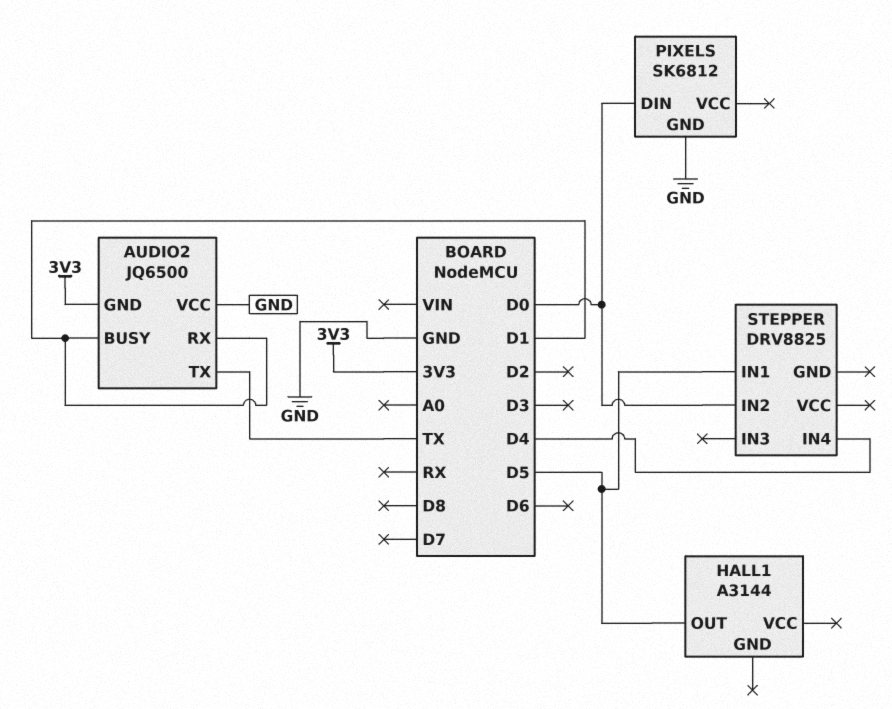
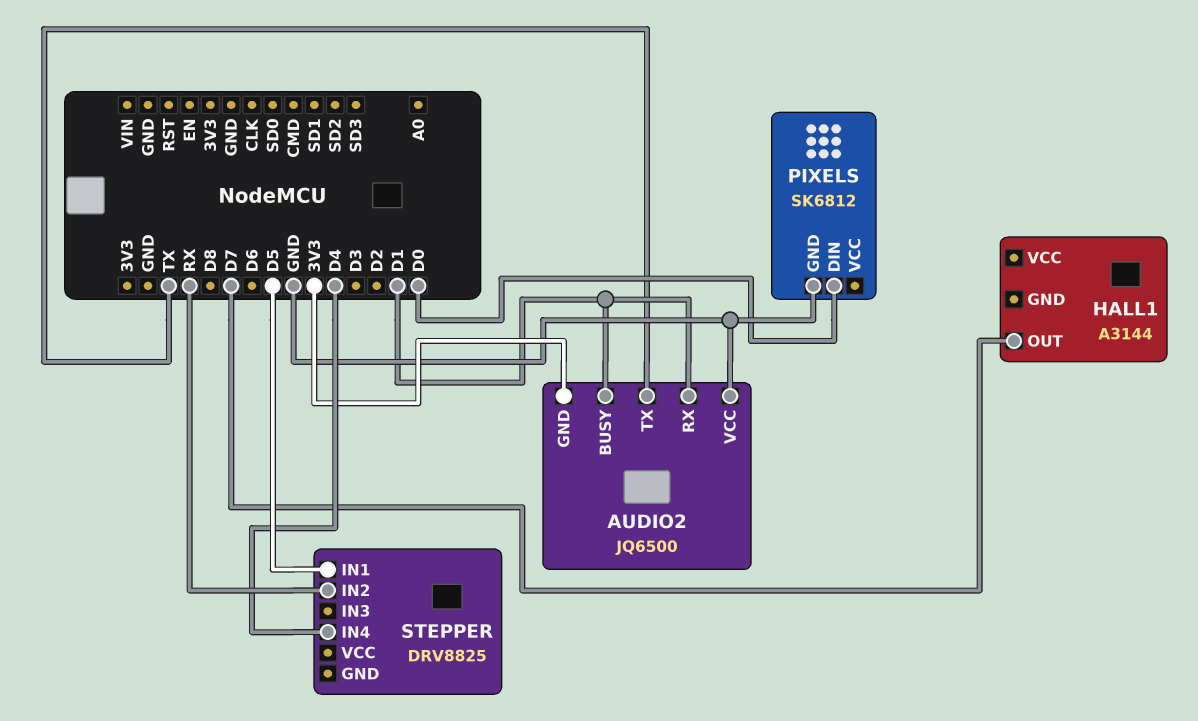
HALL1 pin OUT: D5 -> D7
STEPPER pin IN2: D0 -> RX

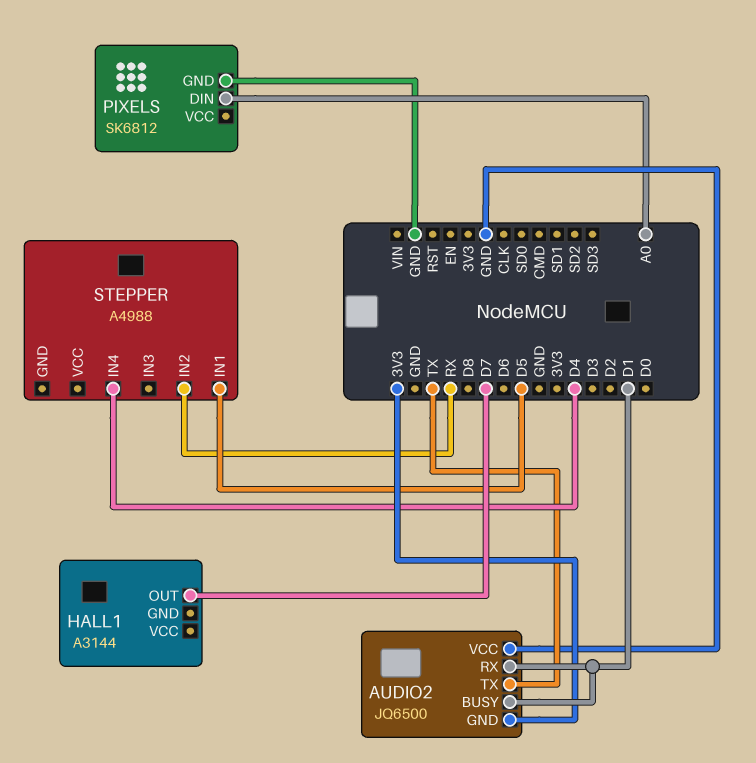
PIXELS pin DIN: D0 -> A0
STEPPER: DRV8825 -> A4988

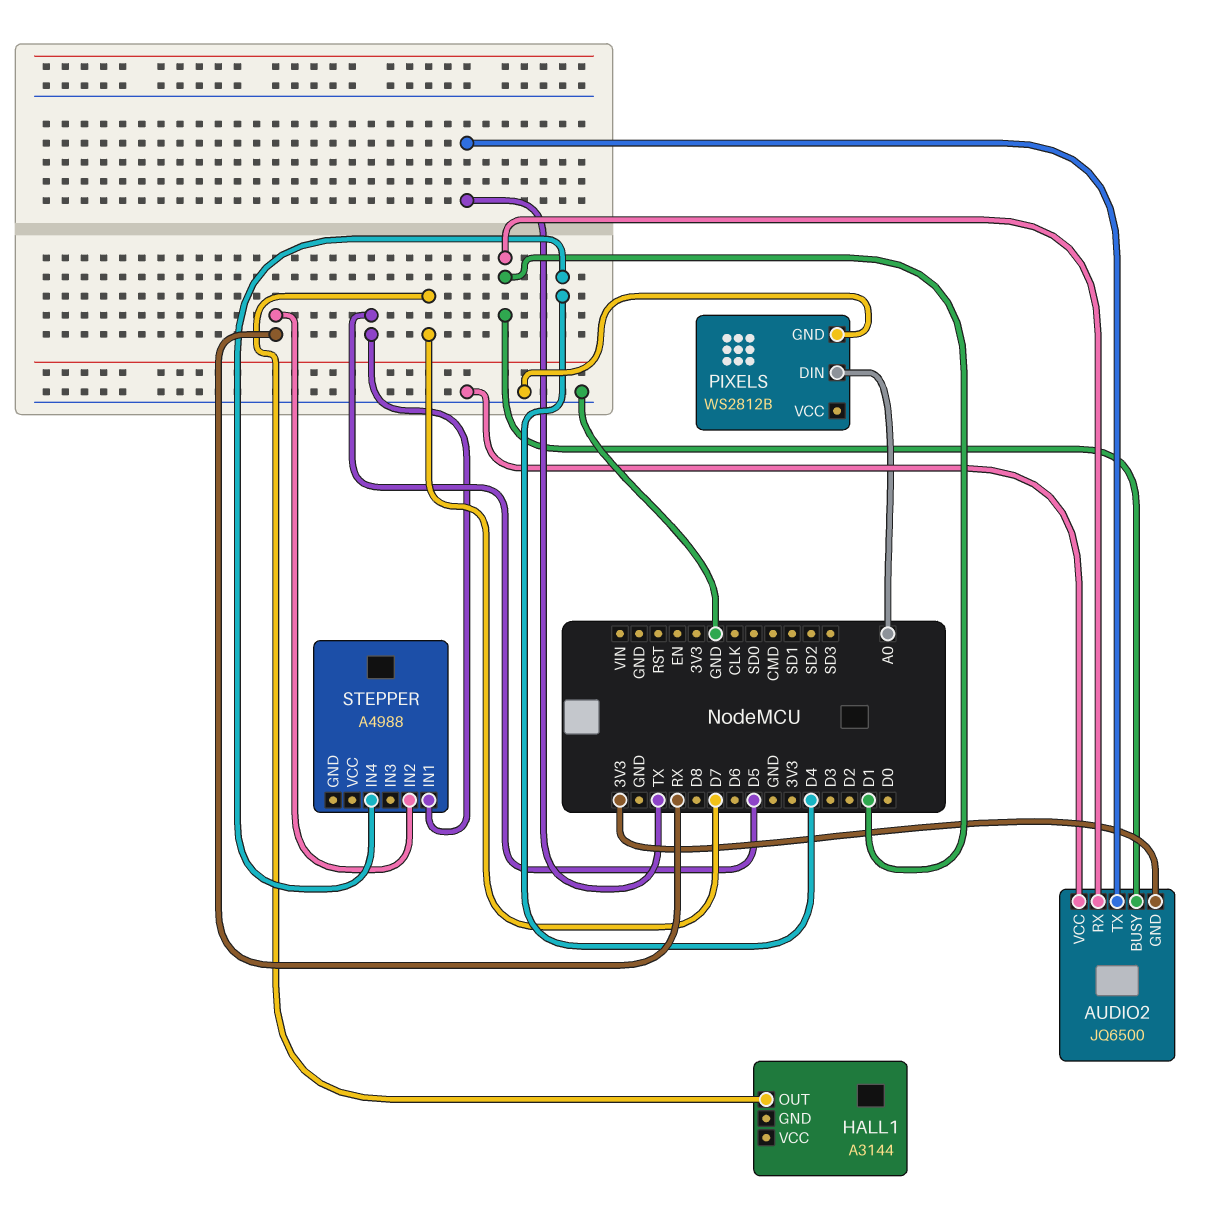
PIXELS: SK6812 -> WS2812B

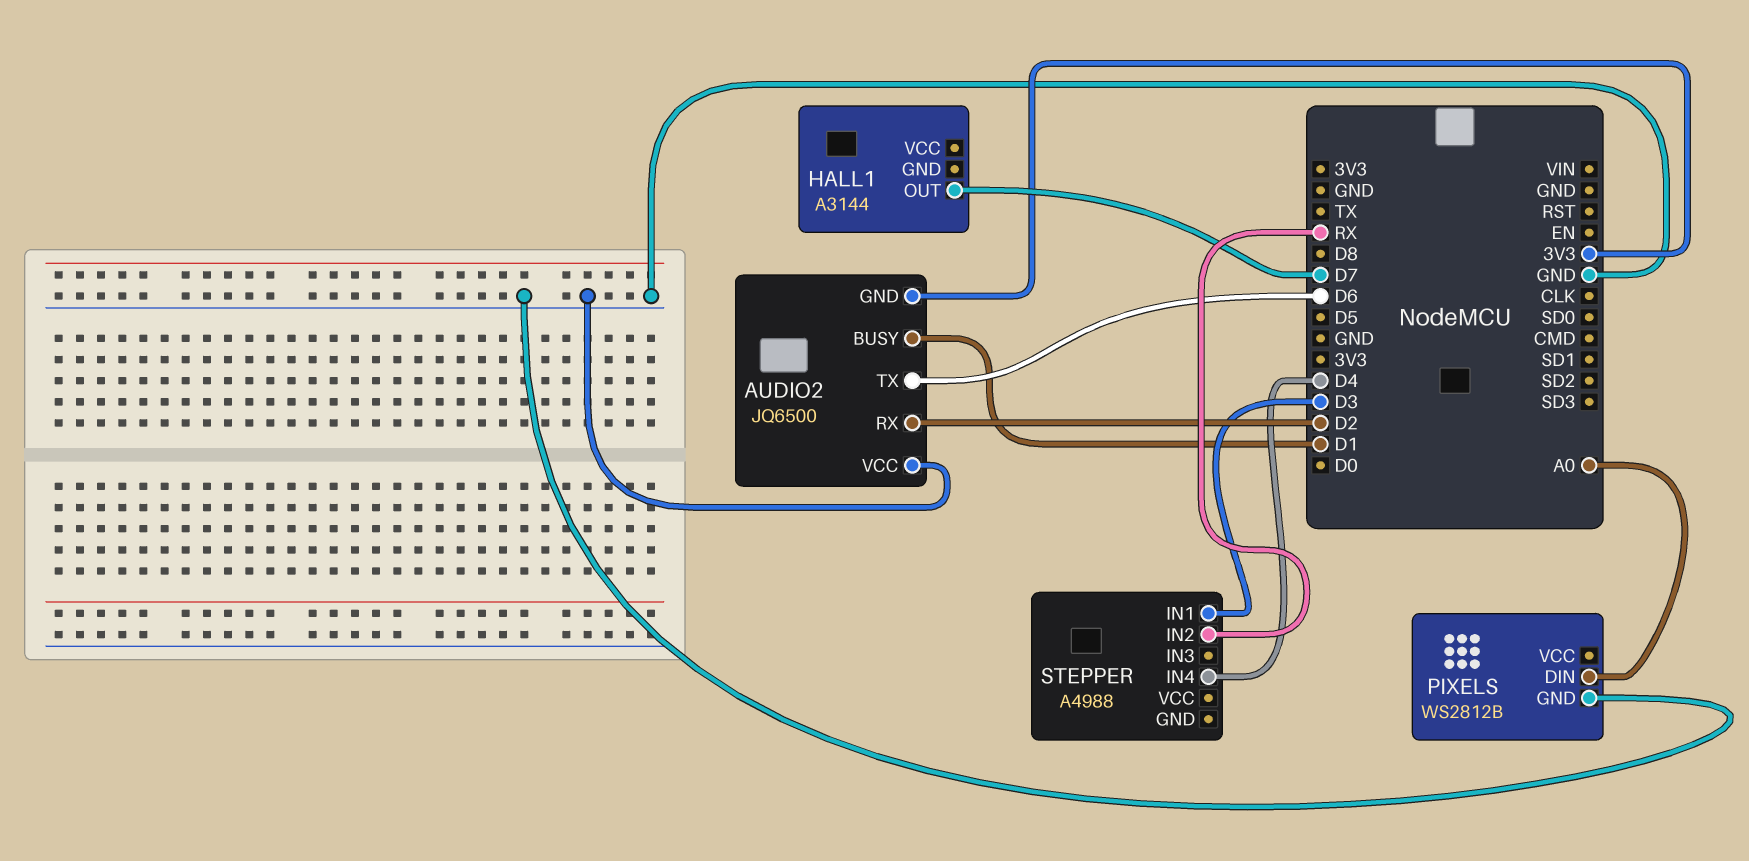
AUDIO2 pin RX: D1 -> D2
AUDIO2 pin TX: TX -> D6
STEPPER pin IN1: D5 -> D3

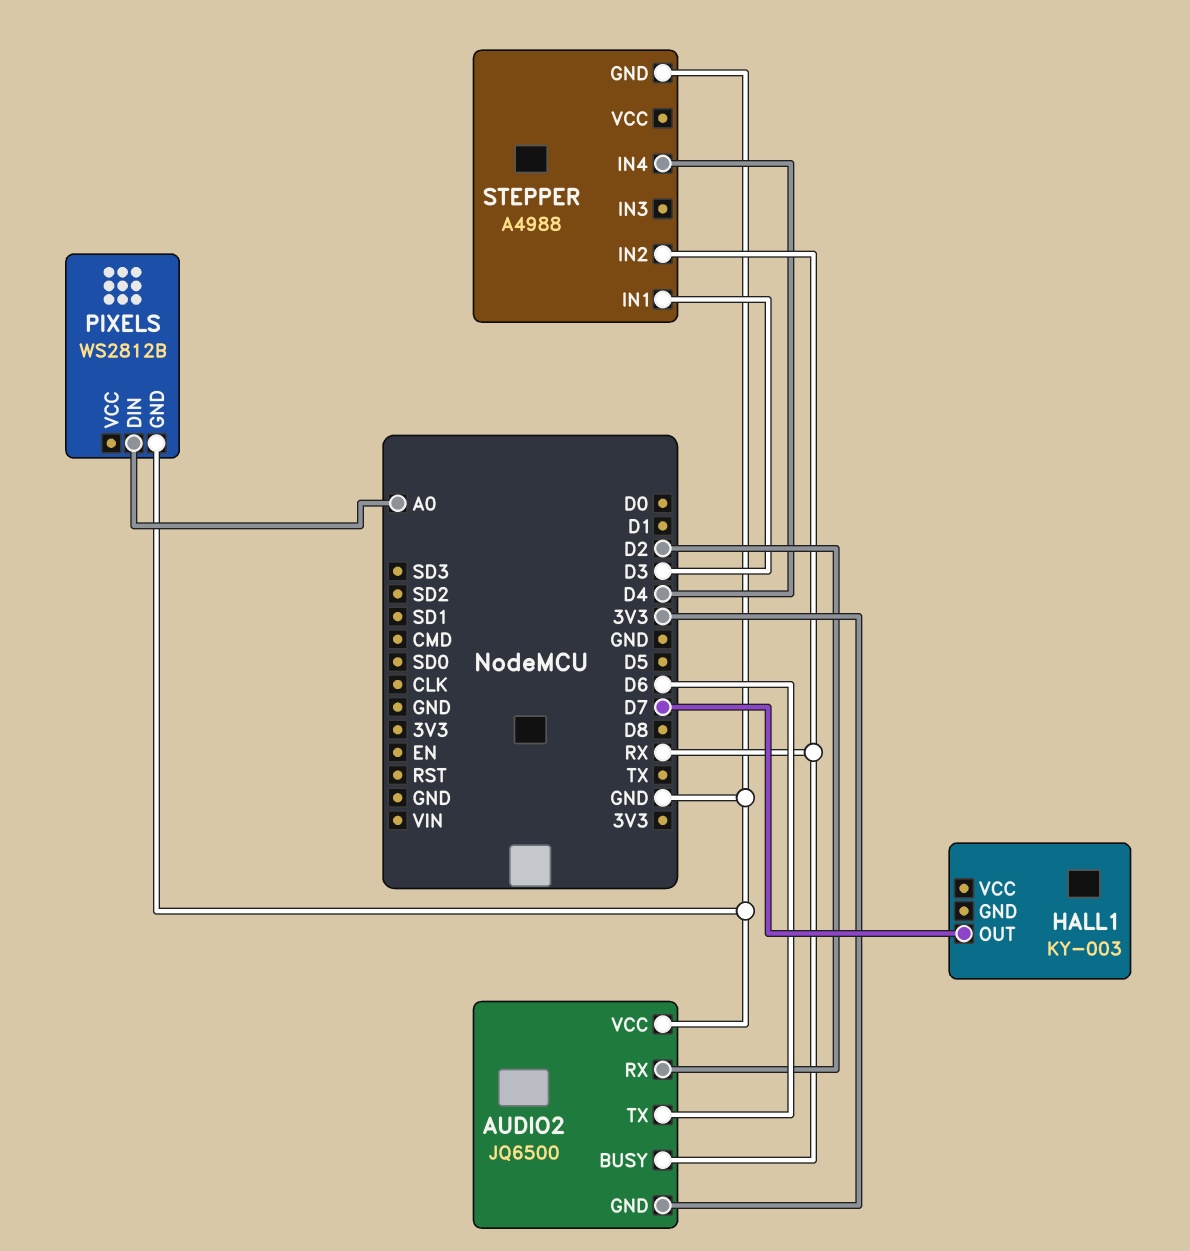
AUDIO2 pin BUSY: D1 -> RX
HALL1: A3144 -> KY-003
STEPPER pin GND: none -> GND

